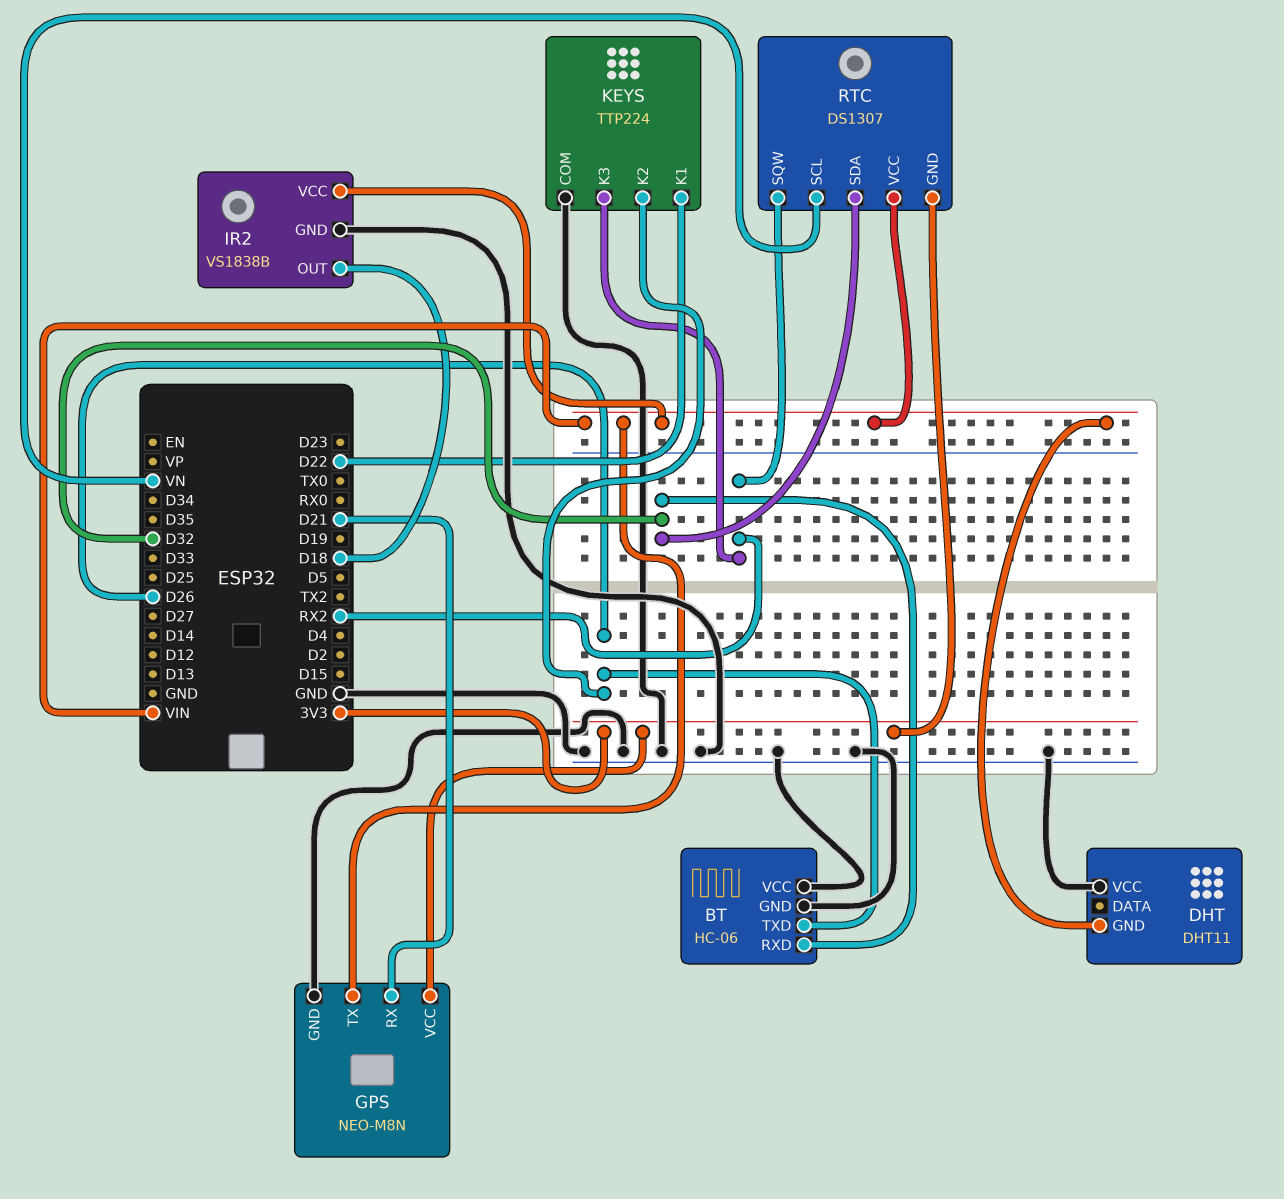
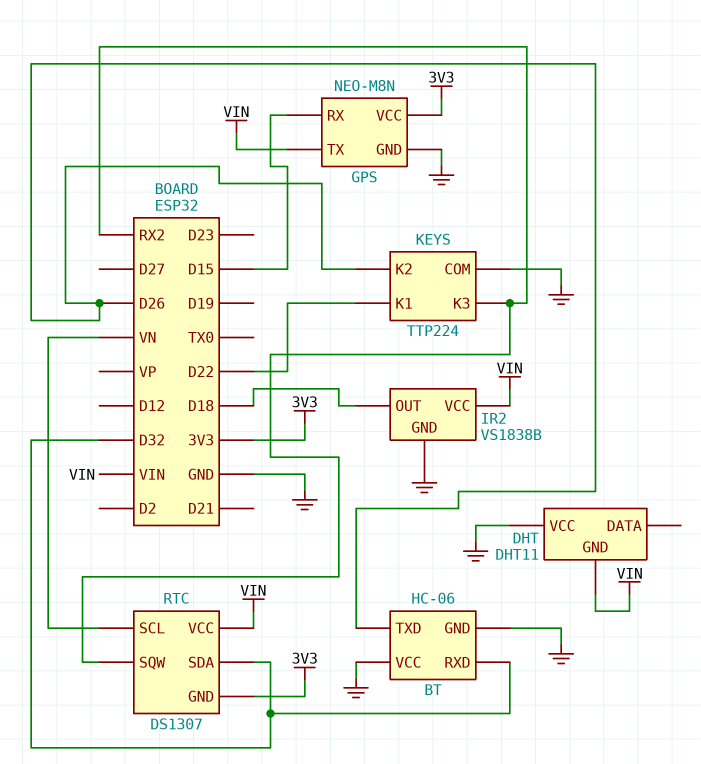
GPS pin RX: D21 -> D15

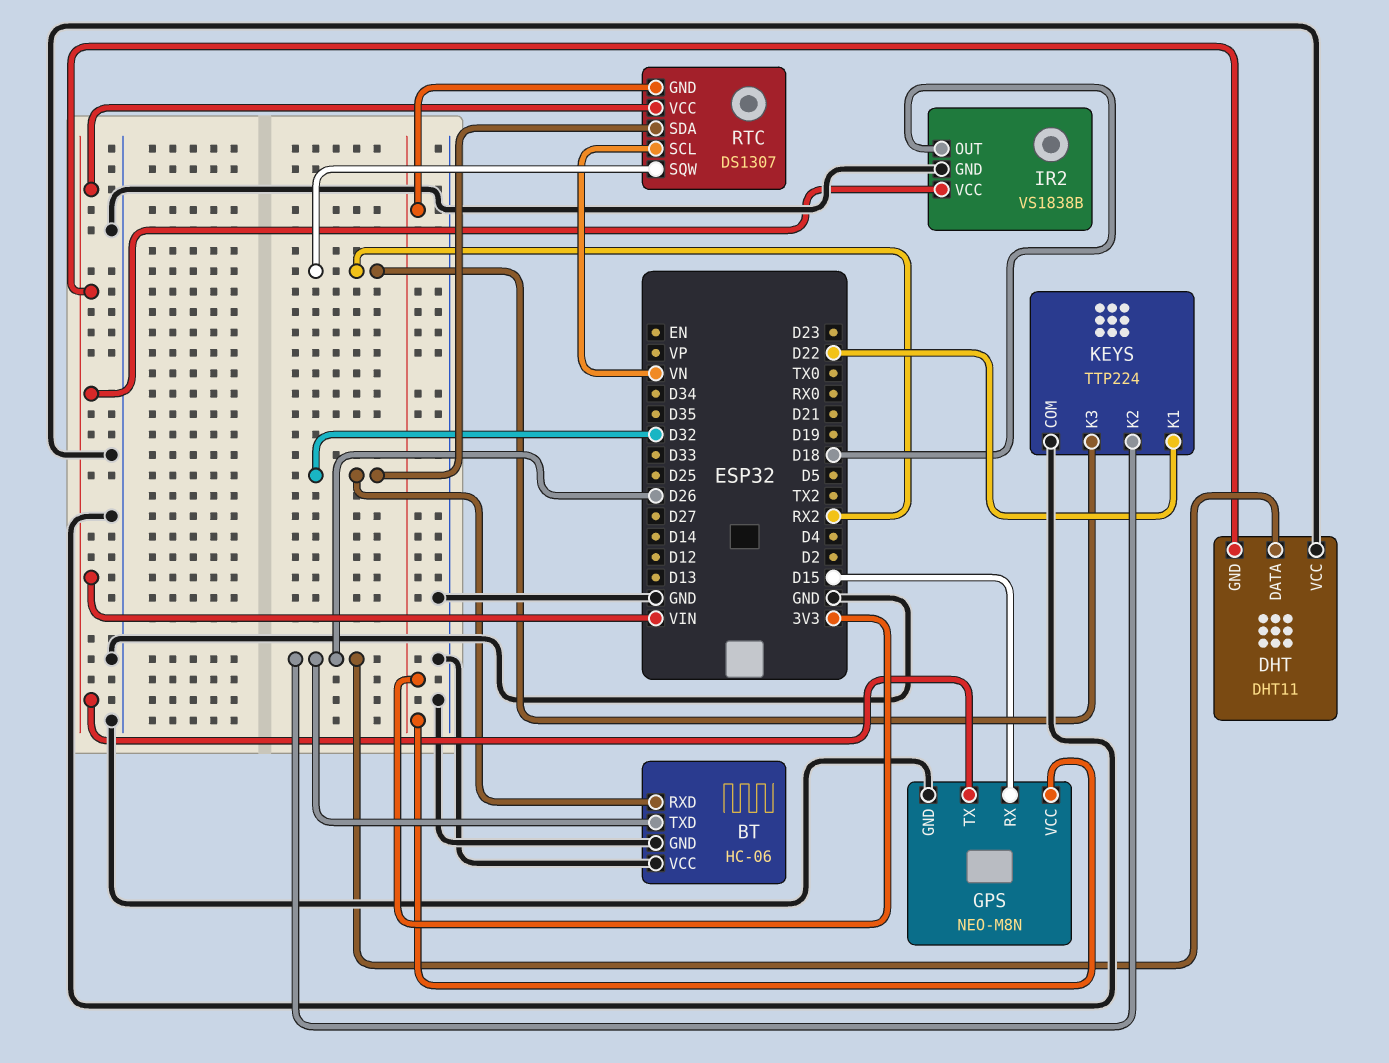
DHT pin DATA: none -> D26

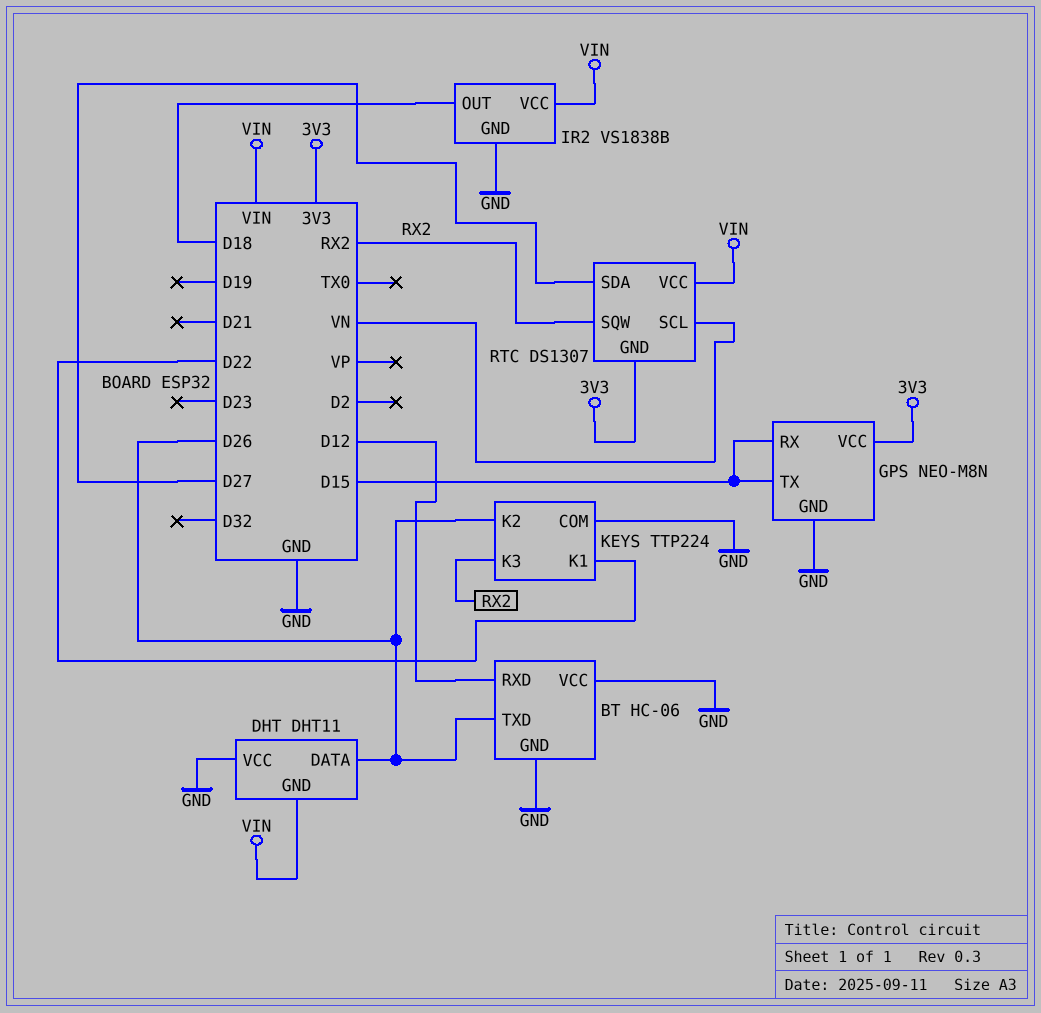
BT pin RXD: D32 -> D12
GPS pin TX: VIN -> D15
RTC pin SDA: D32 -> D27

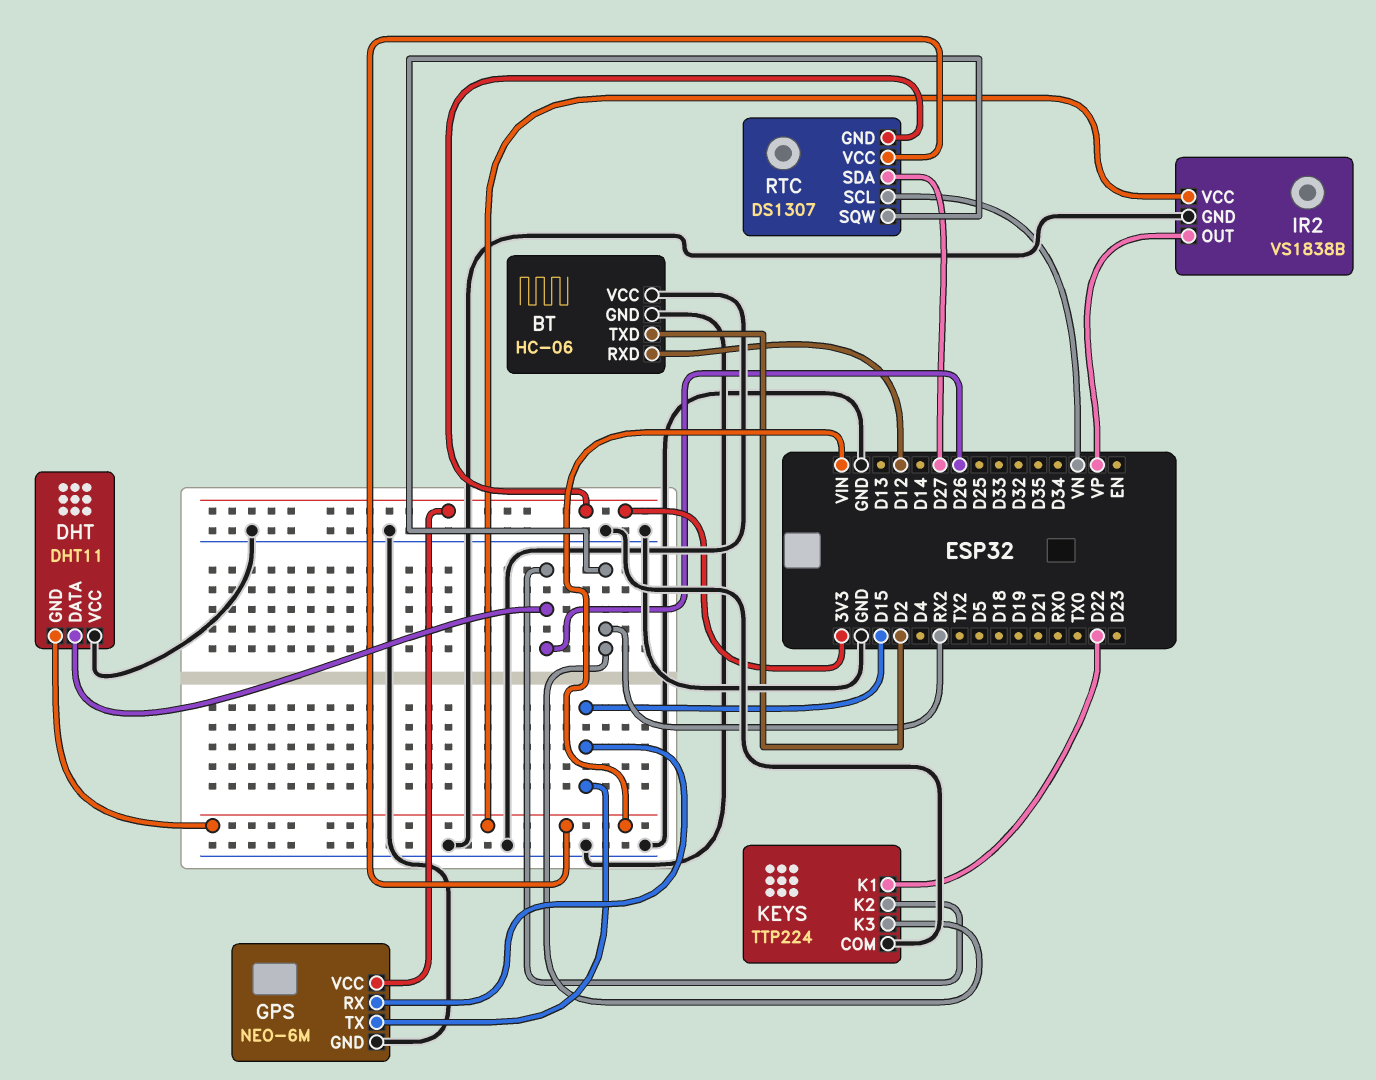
BT pin TXD: D26 -> D2
GPS: NEO-M8N -> NEO-6M
IR2 pin OUT: D18 -> VP

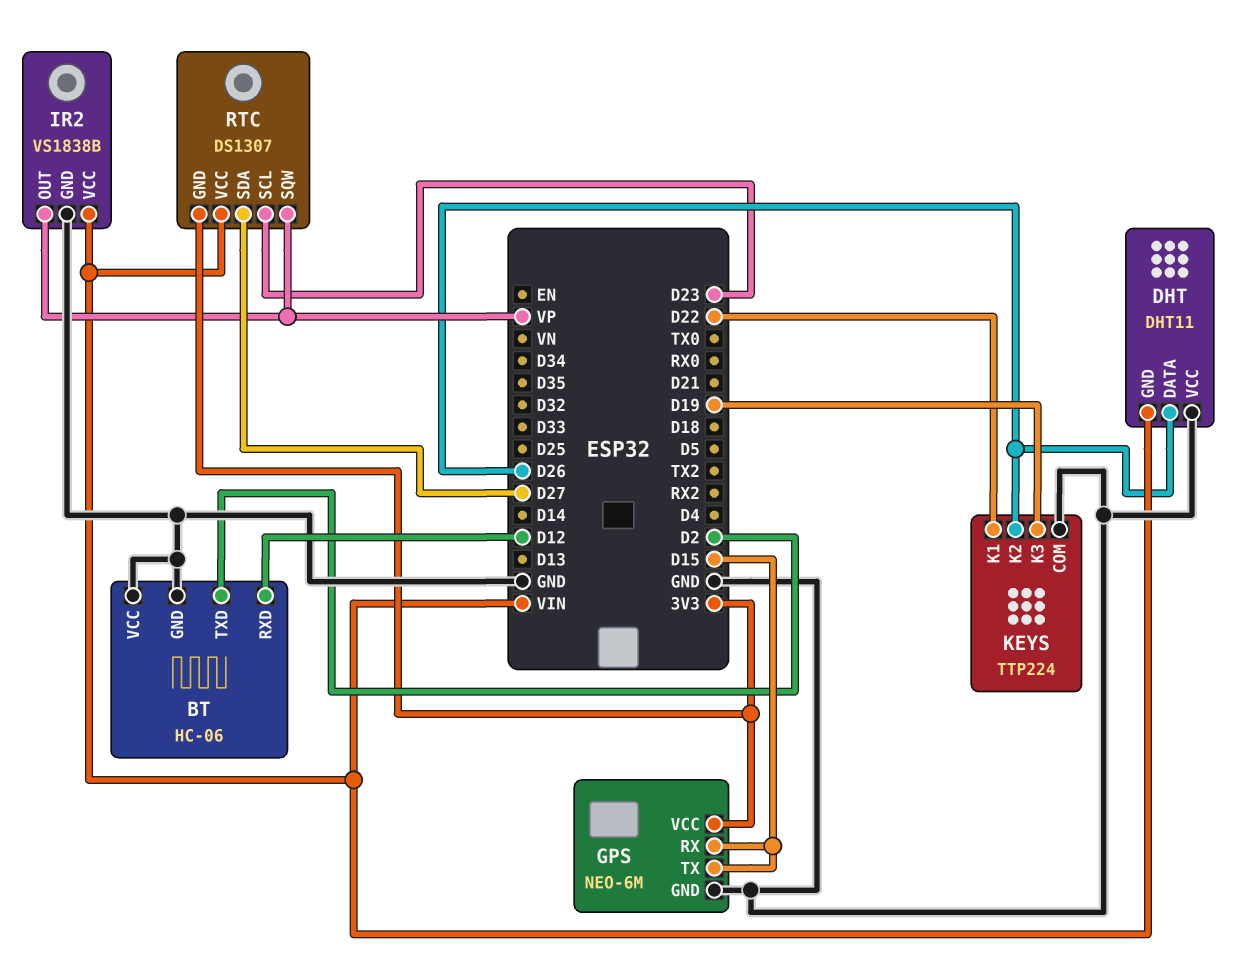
KEYS pin K3: RX2 -> D19
RTC pin SCL: VN -> D23
RTC pin SQW: RX2 -> VP

